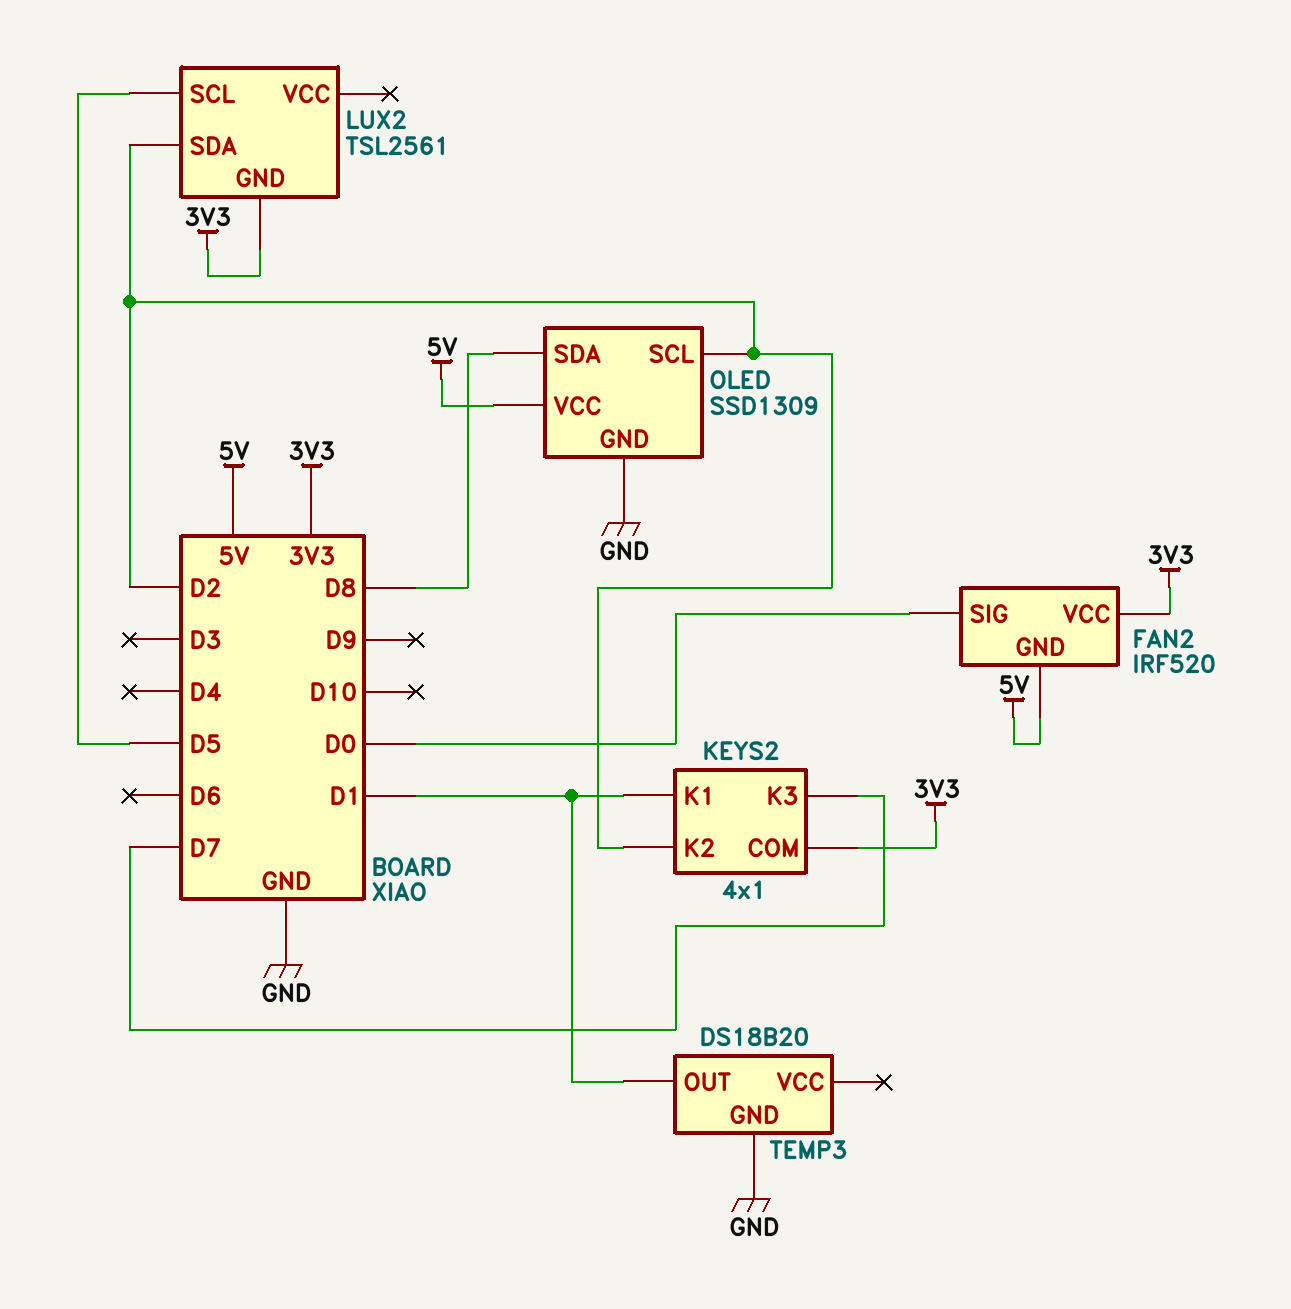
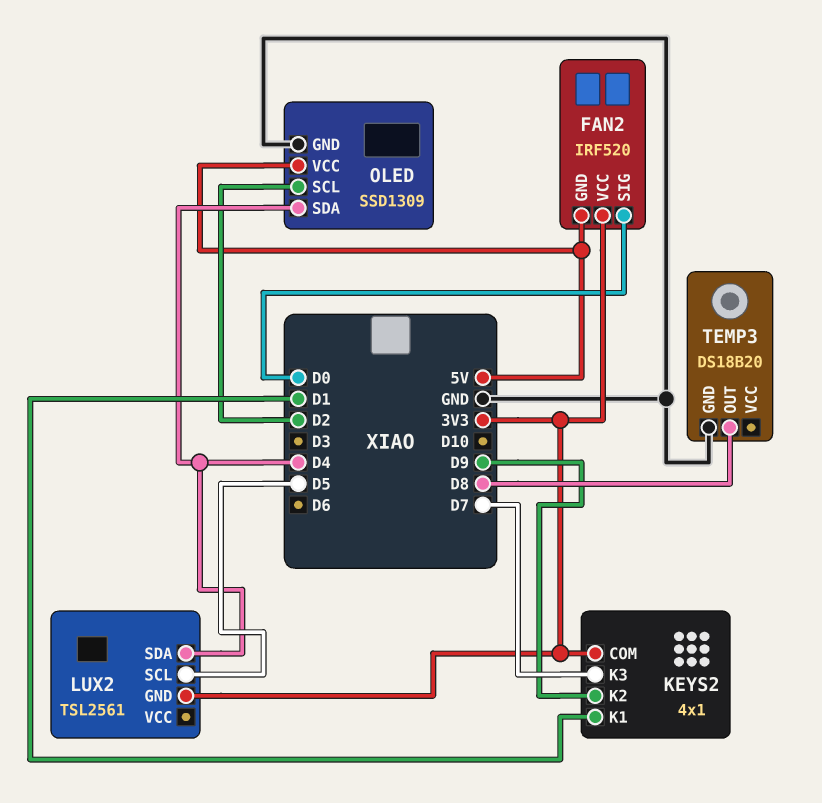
KEYS2 pin K2: D2 -> D9
LUX2 pin SDA: D2 -> D4
OLED pin SDA: D8 -> D4
TEMP3 pin OUT: D1 -> D8

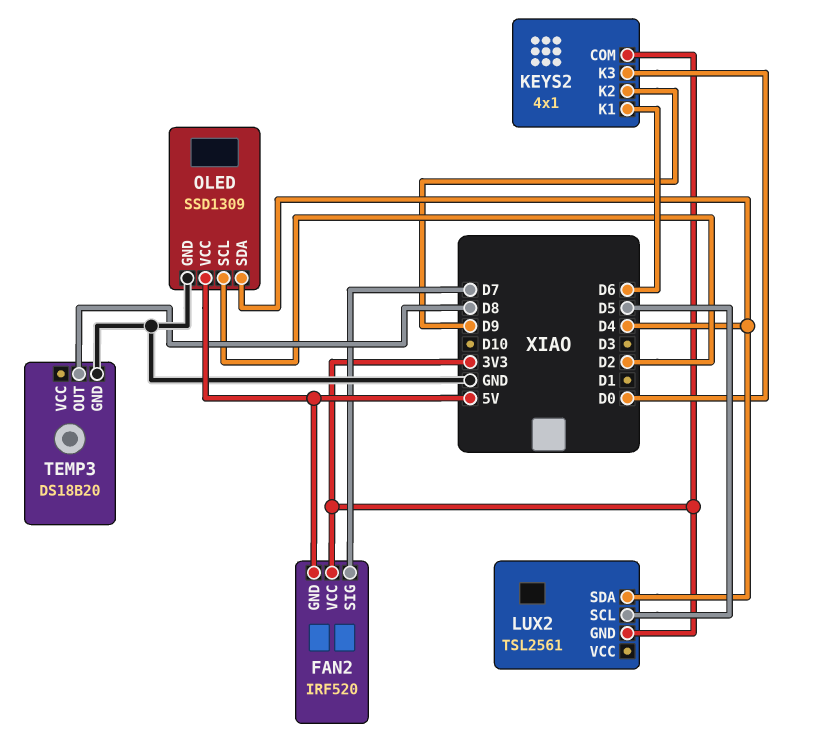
FAN2 pin SIG: D0 -> D7
KEYS2 pin K1: D1 -> D6
KEYS2 pin K3: D7 -> D0

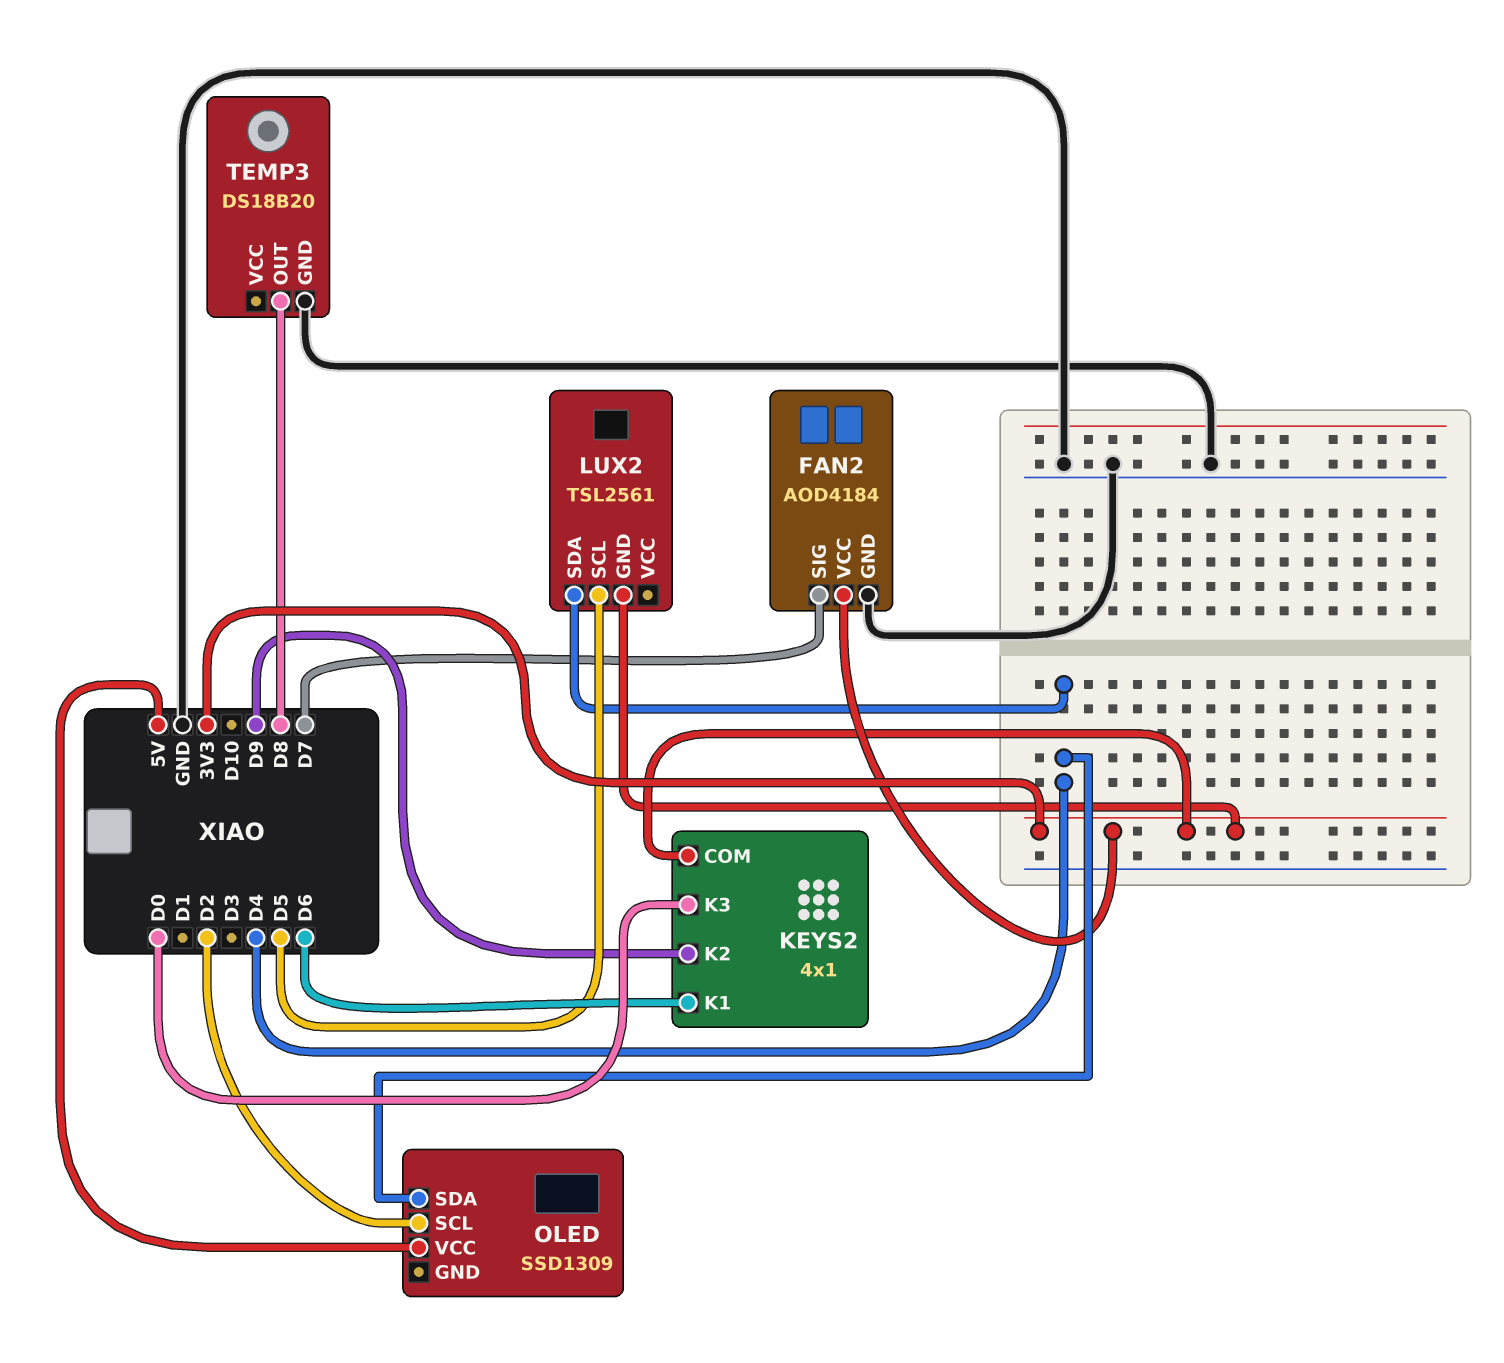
FAN2: IRF520 -> AOD4184
FAN2 pin GND: 5V -> GND
OLED pin GND: GND -> none

